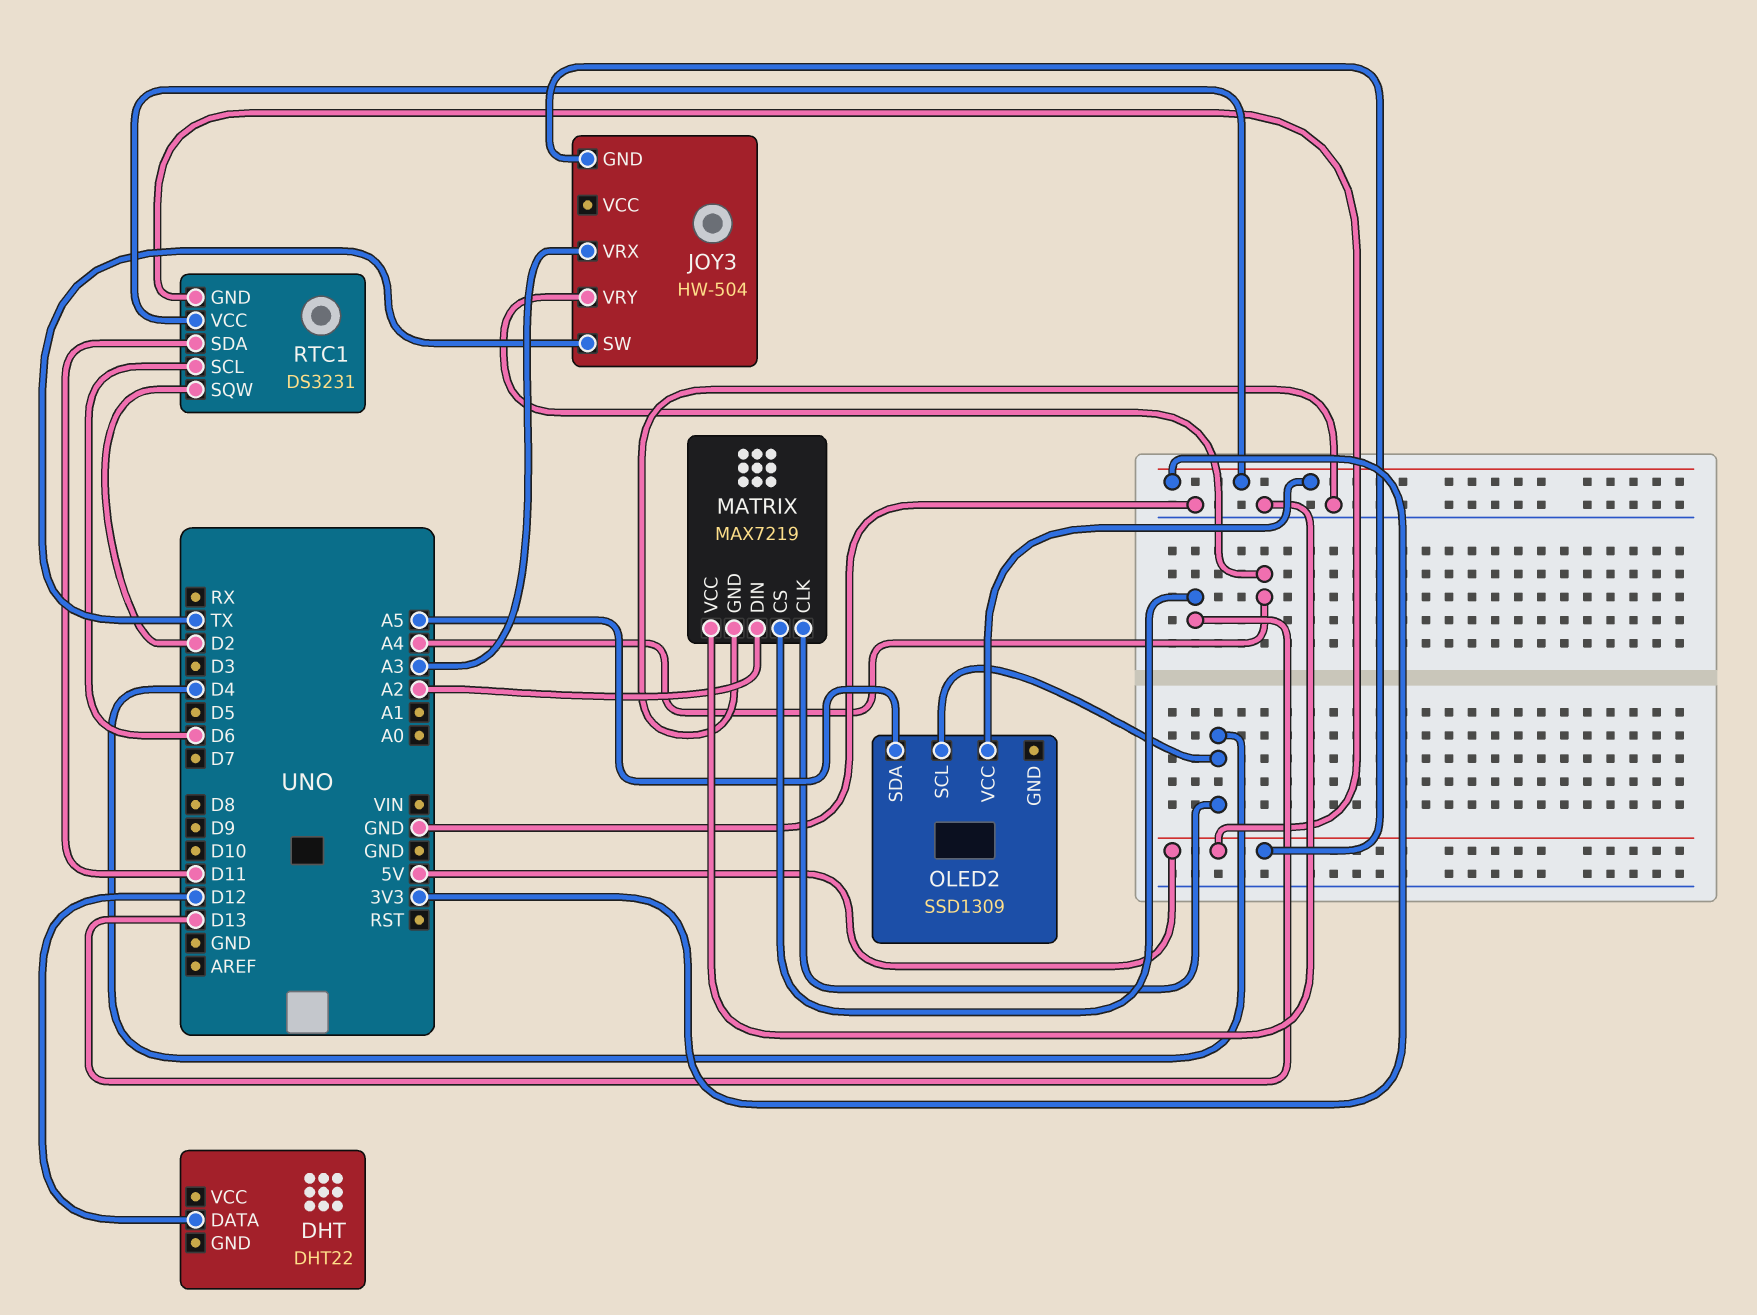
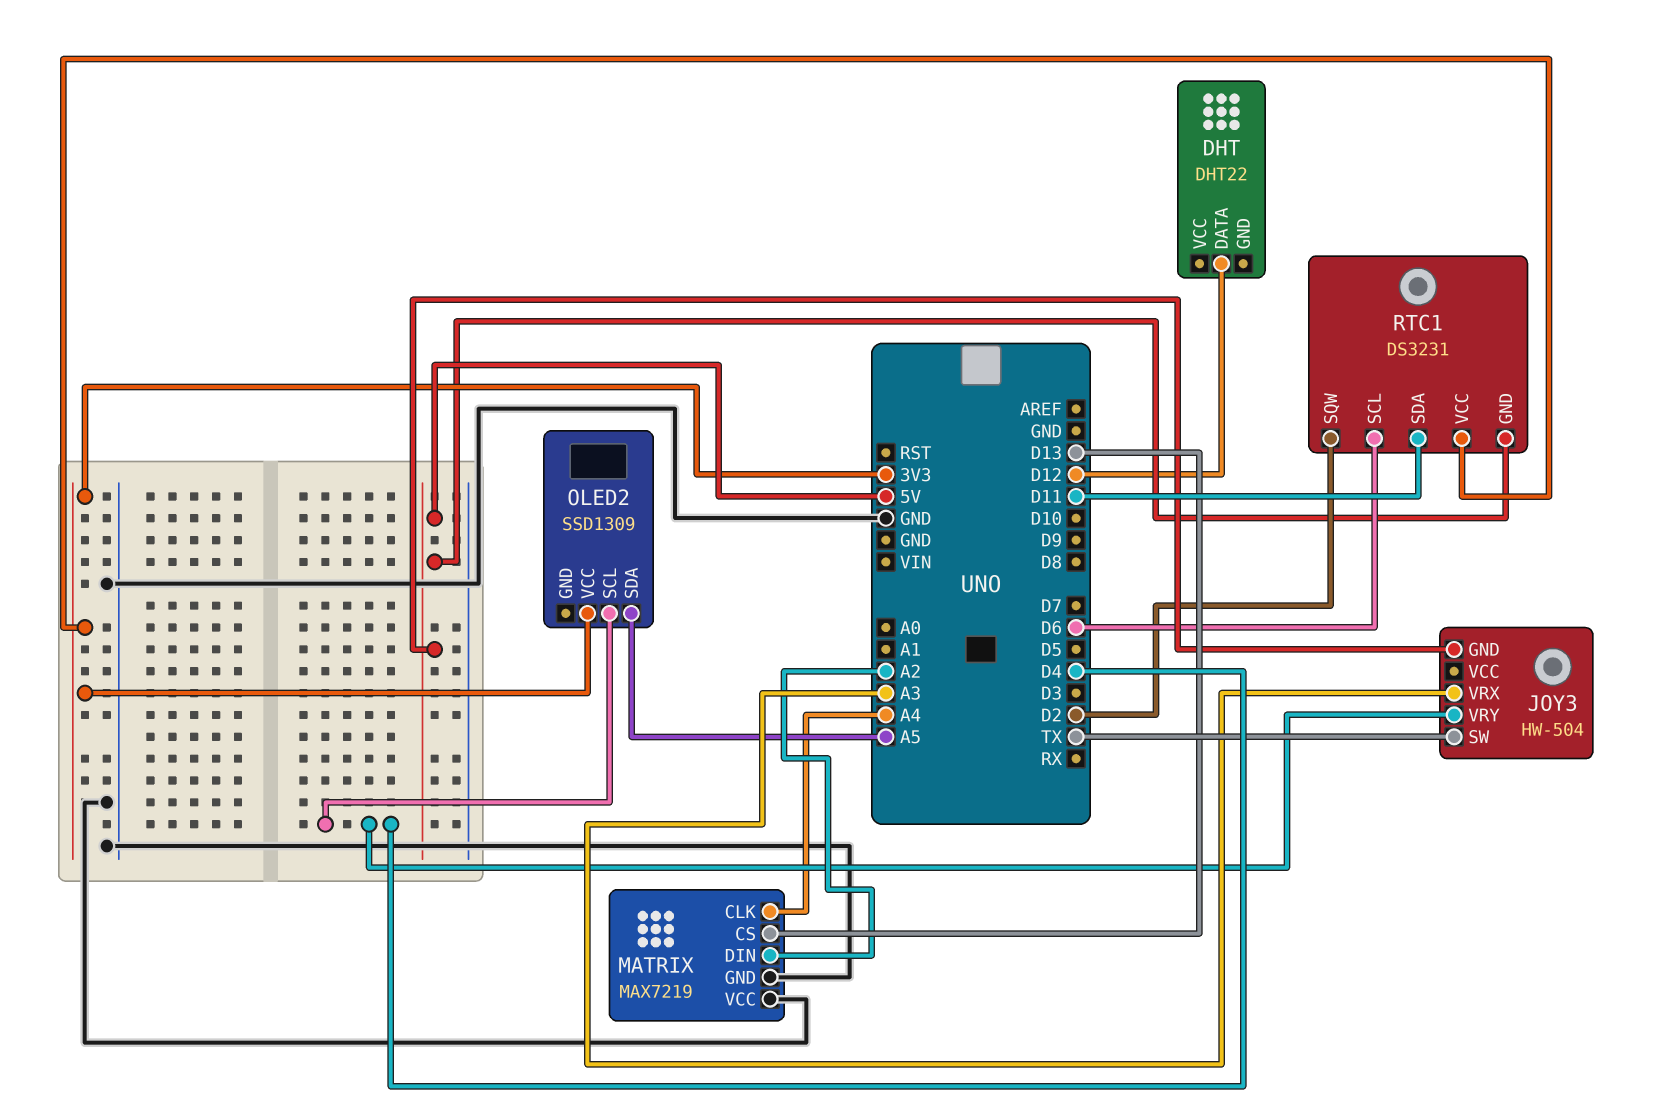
JOY3 pin VRY: A4 -> D4
MATRIX pin CLK: D4 -> A4

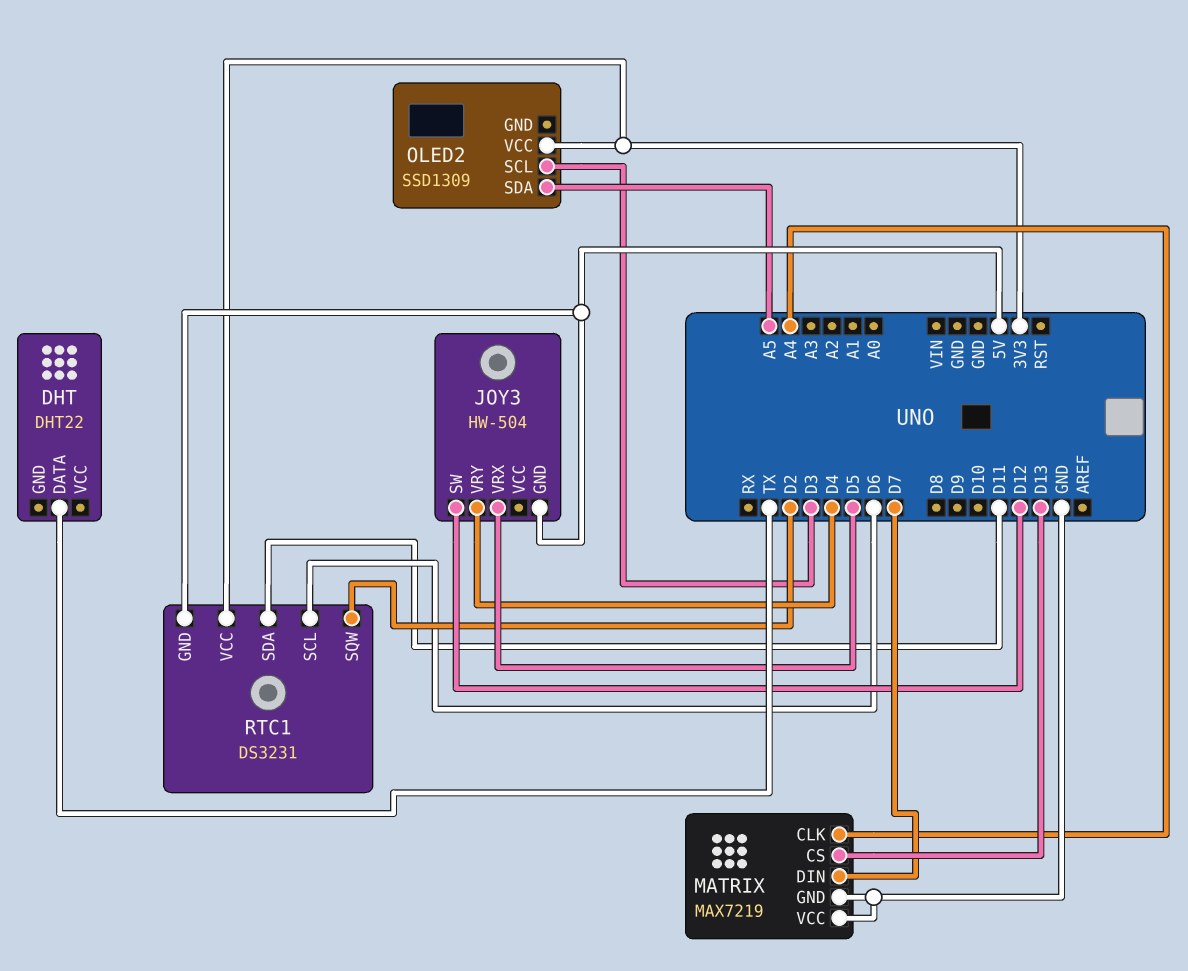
DHT pin DATA: D12 -> TX
JOY3 pin SW: TX -> D12
JOY3 pin VRX: A3 -> D5
MATRIX pin DIN: A2 -> D7
OLED2 pin SCL: D4 -> D3

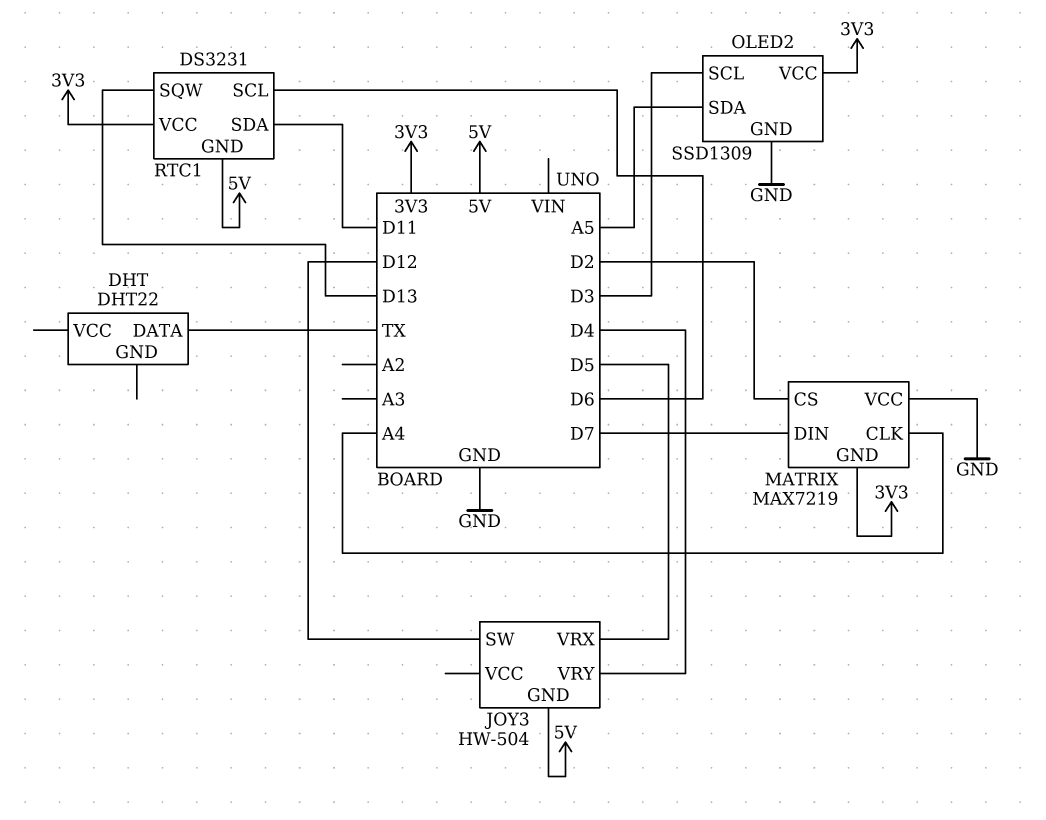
MATRIX pin CS: D13 -> D2
MATRIX pin GND: GND -> 3V3
OLED2 pin GND: none -> GND
RTC1 pin SQW: D2 -> D13

